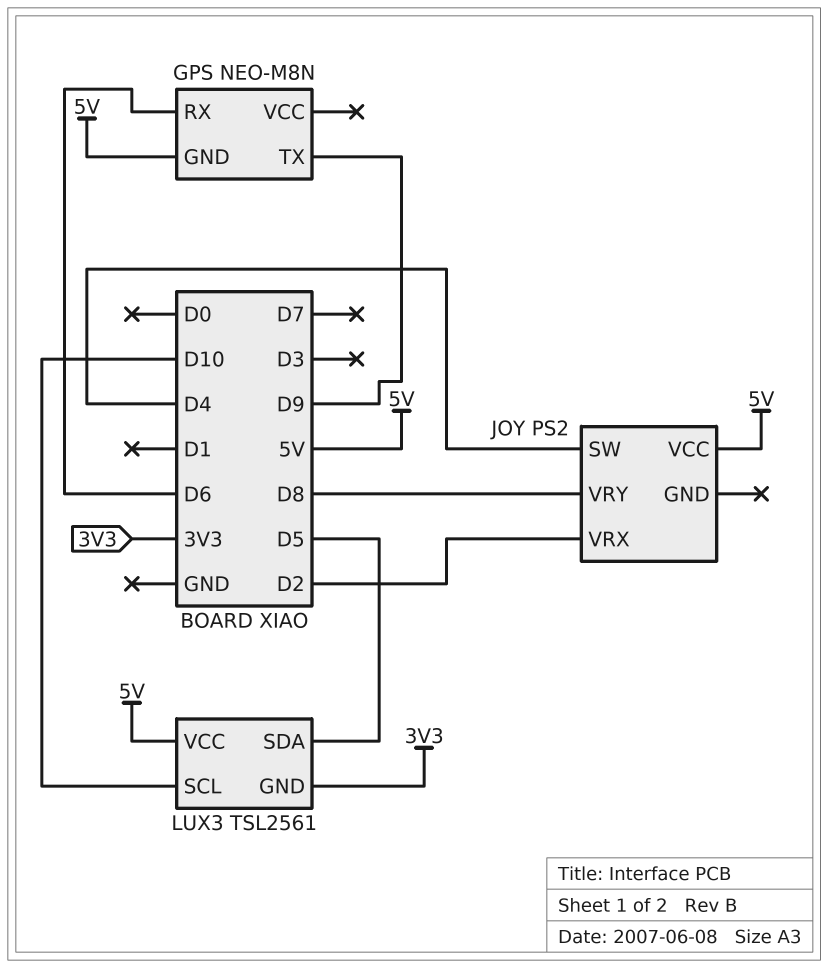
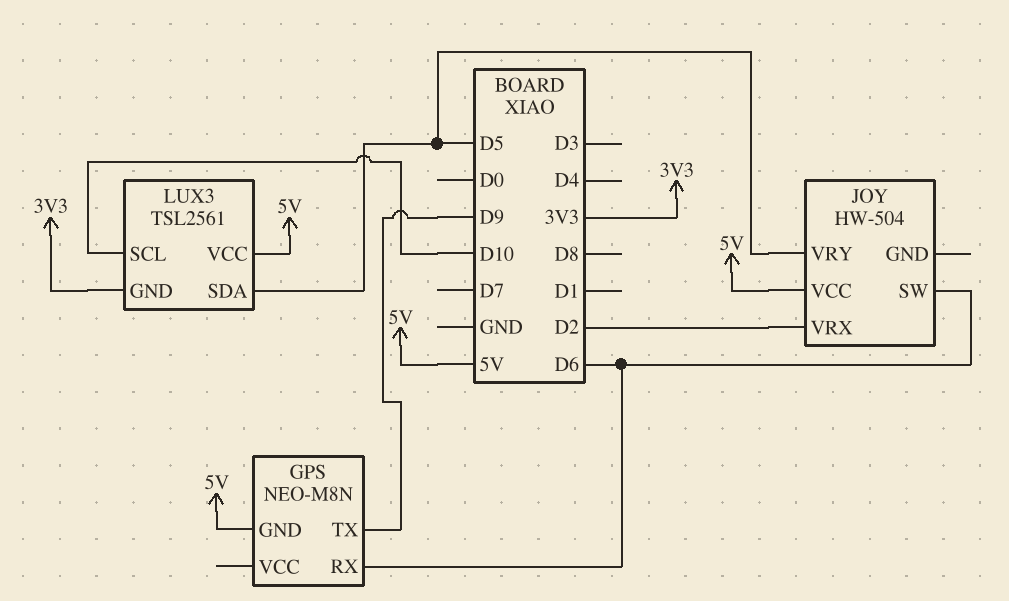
JOY: PS2 -> HW-504
JOY pin SW: D4 -> D6
JOY pin VRY: D8 -> D5

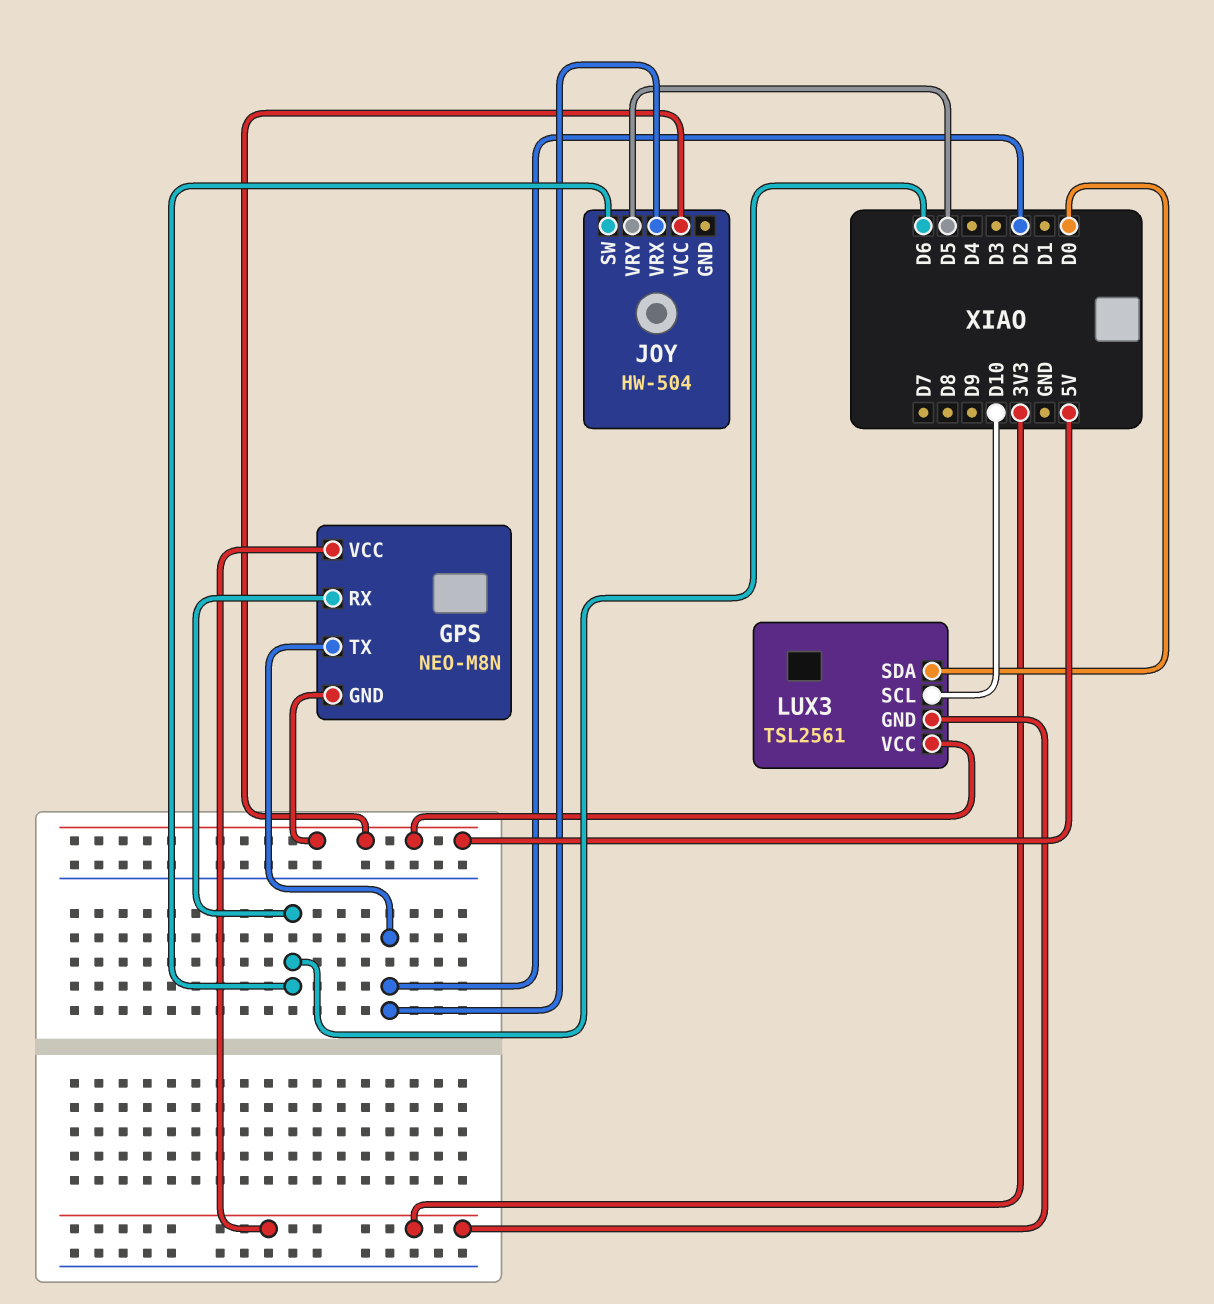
GPS pin TX: D9 -> D2
GPS pin VCC: none -> 3V3
LUX3 pin SDA: D5 -> D0

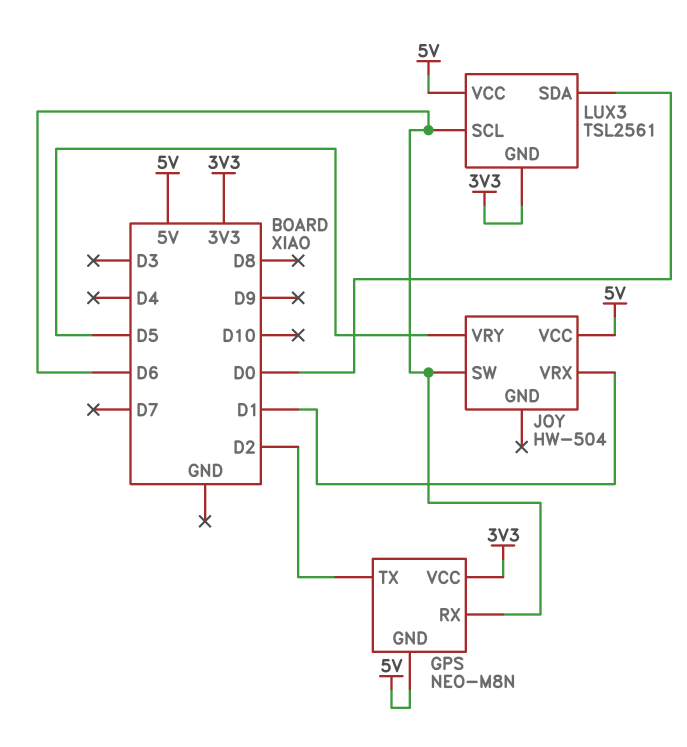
JOY pin VRX: D2 -> D1
LUX3 pin SCL: D10 -> D6

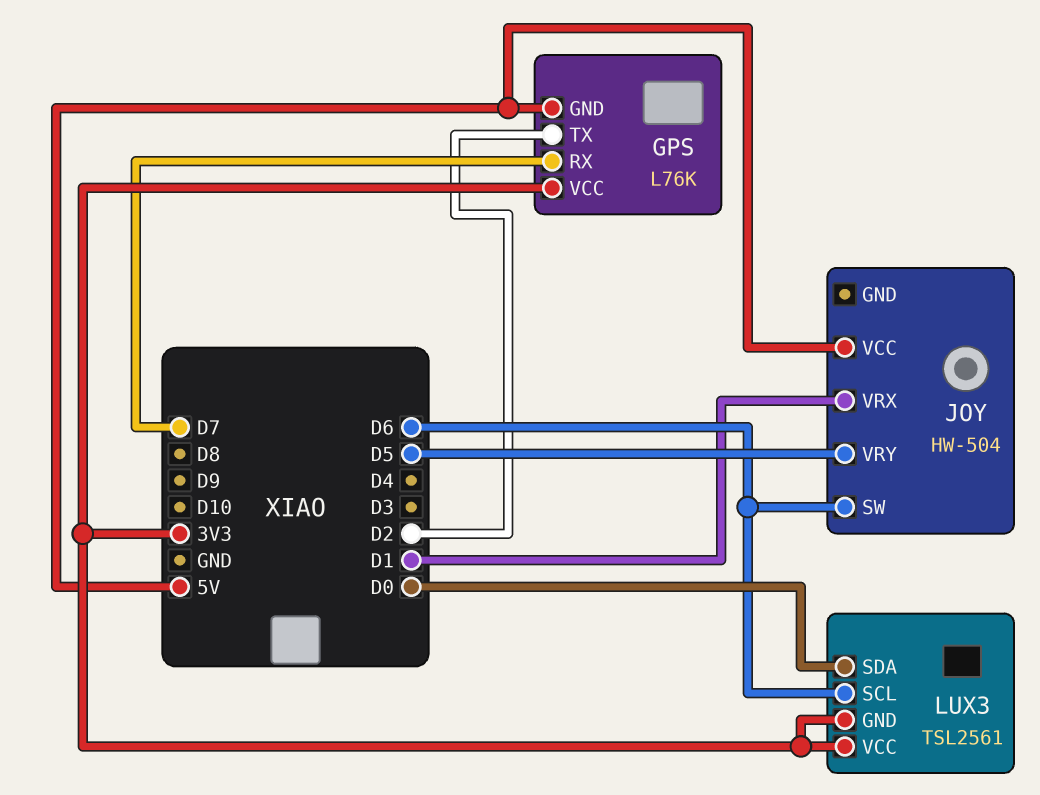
GPS: NEO-M8N -> L76K
GPS pin RX: D6 -> D7
LUX3 pin VCC: 5V -> 3V3

